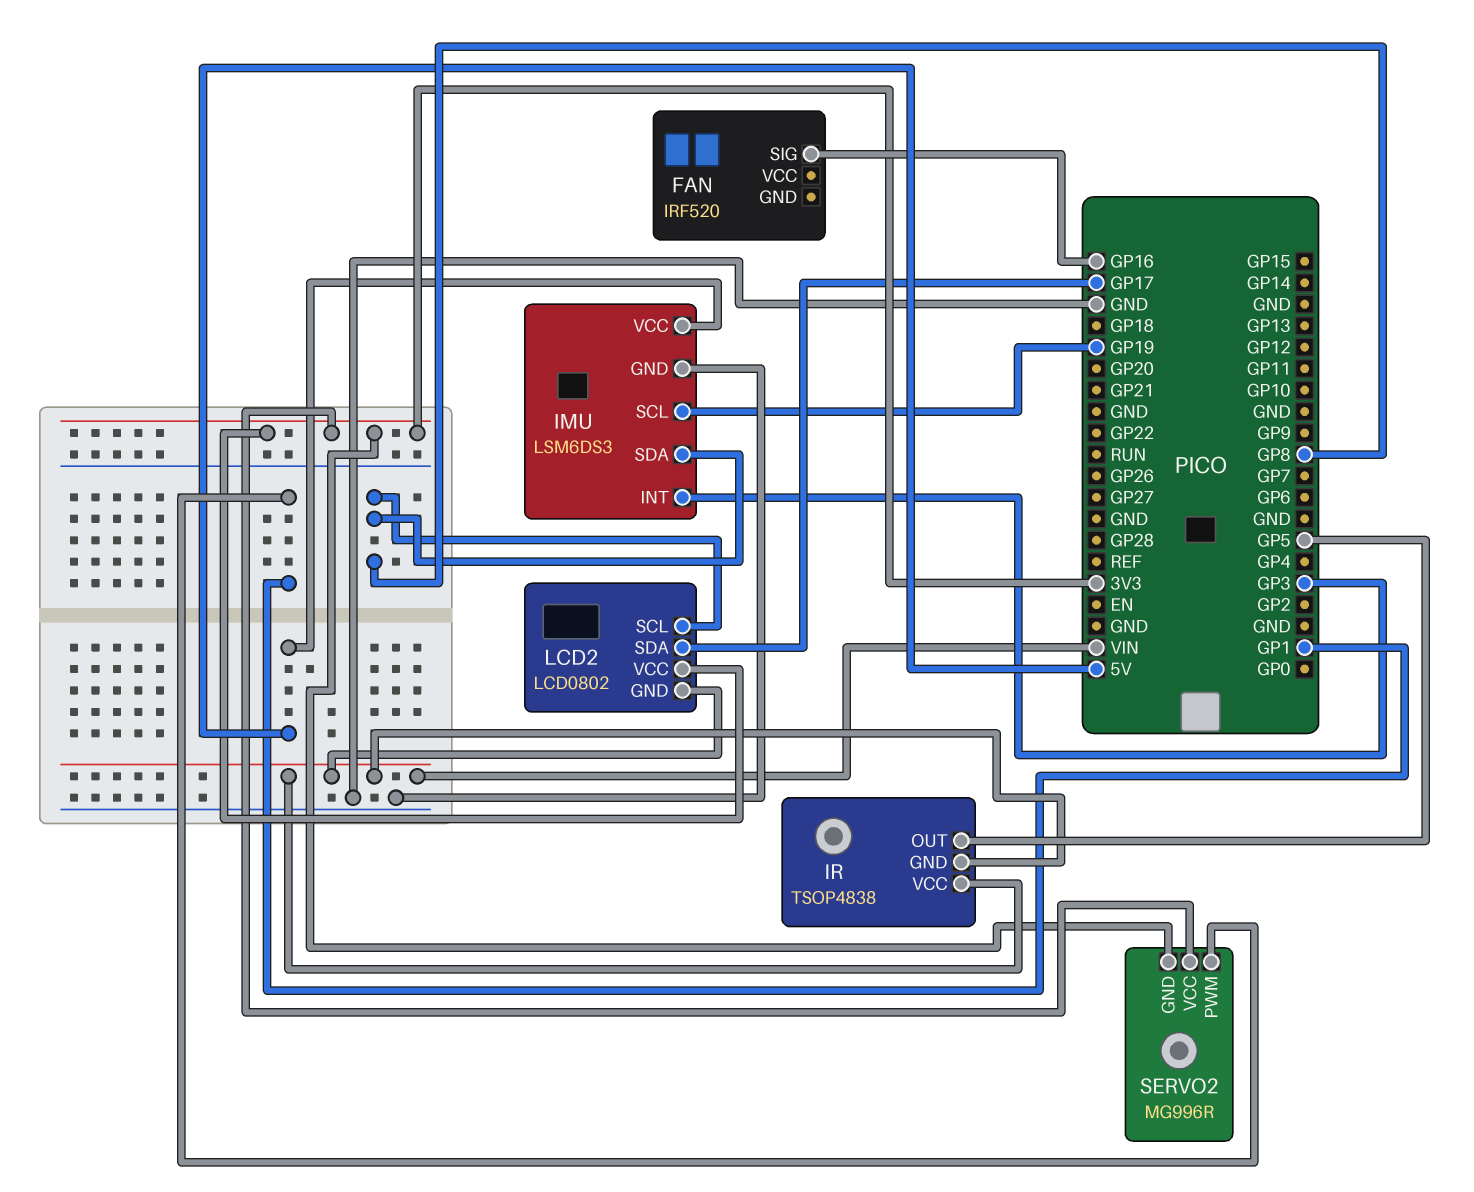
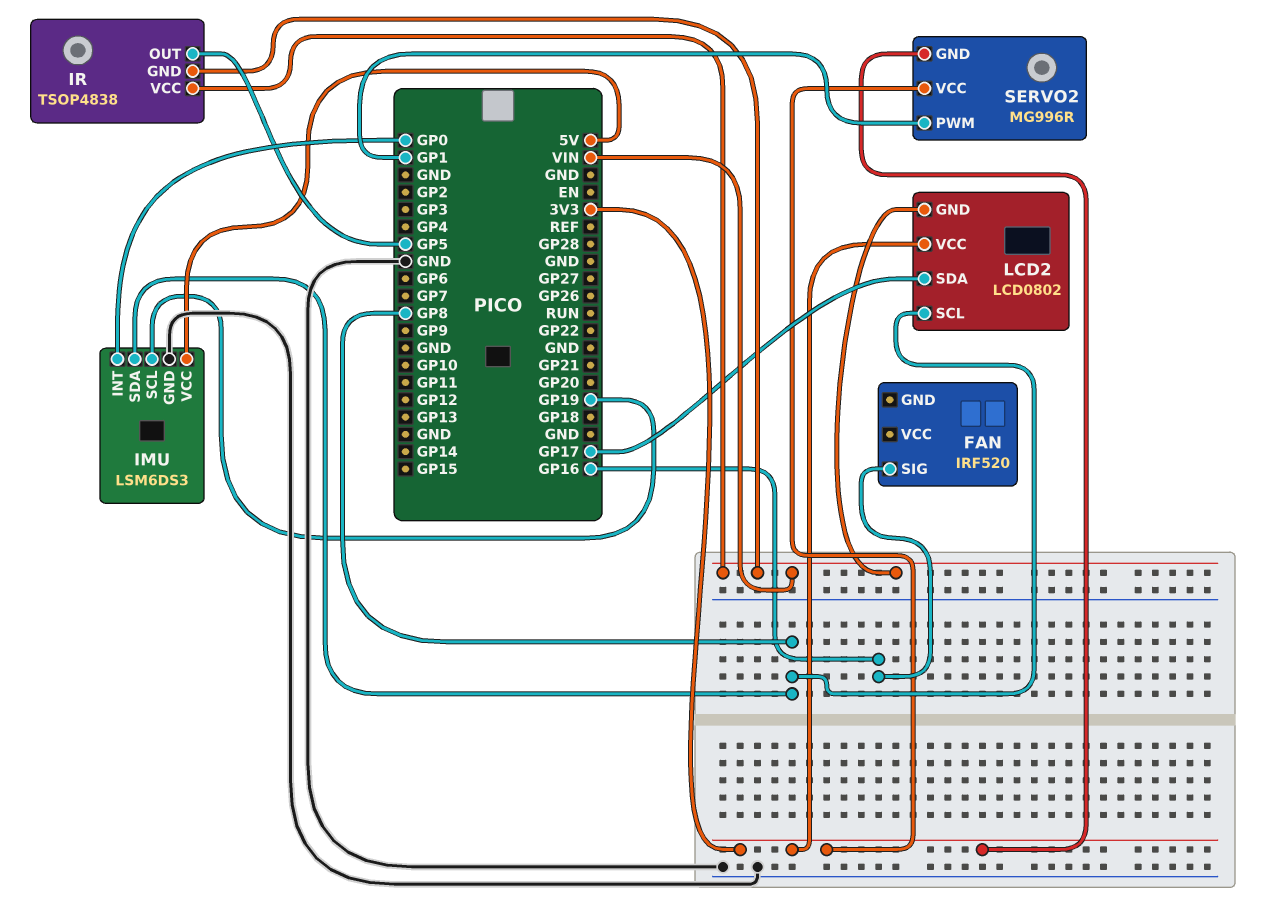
IMU pin INT: GP3 -> GP0

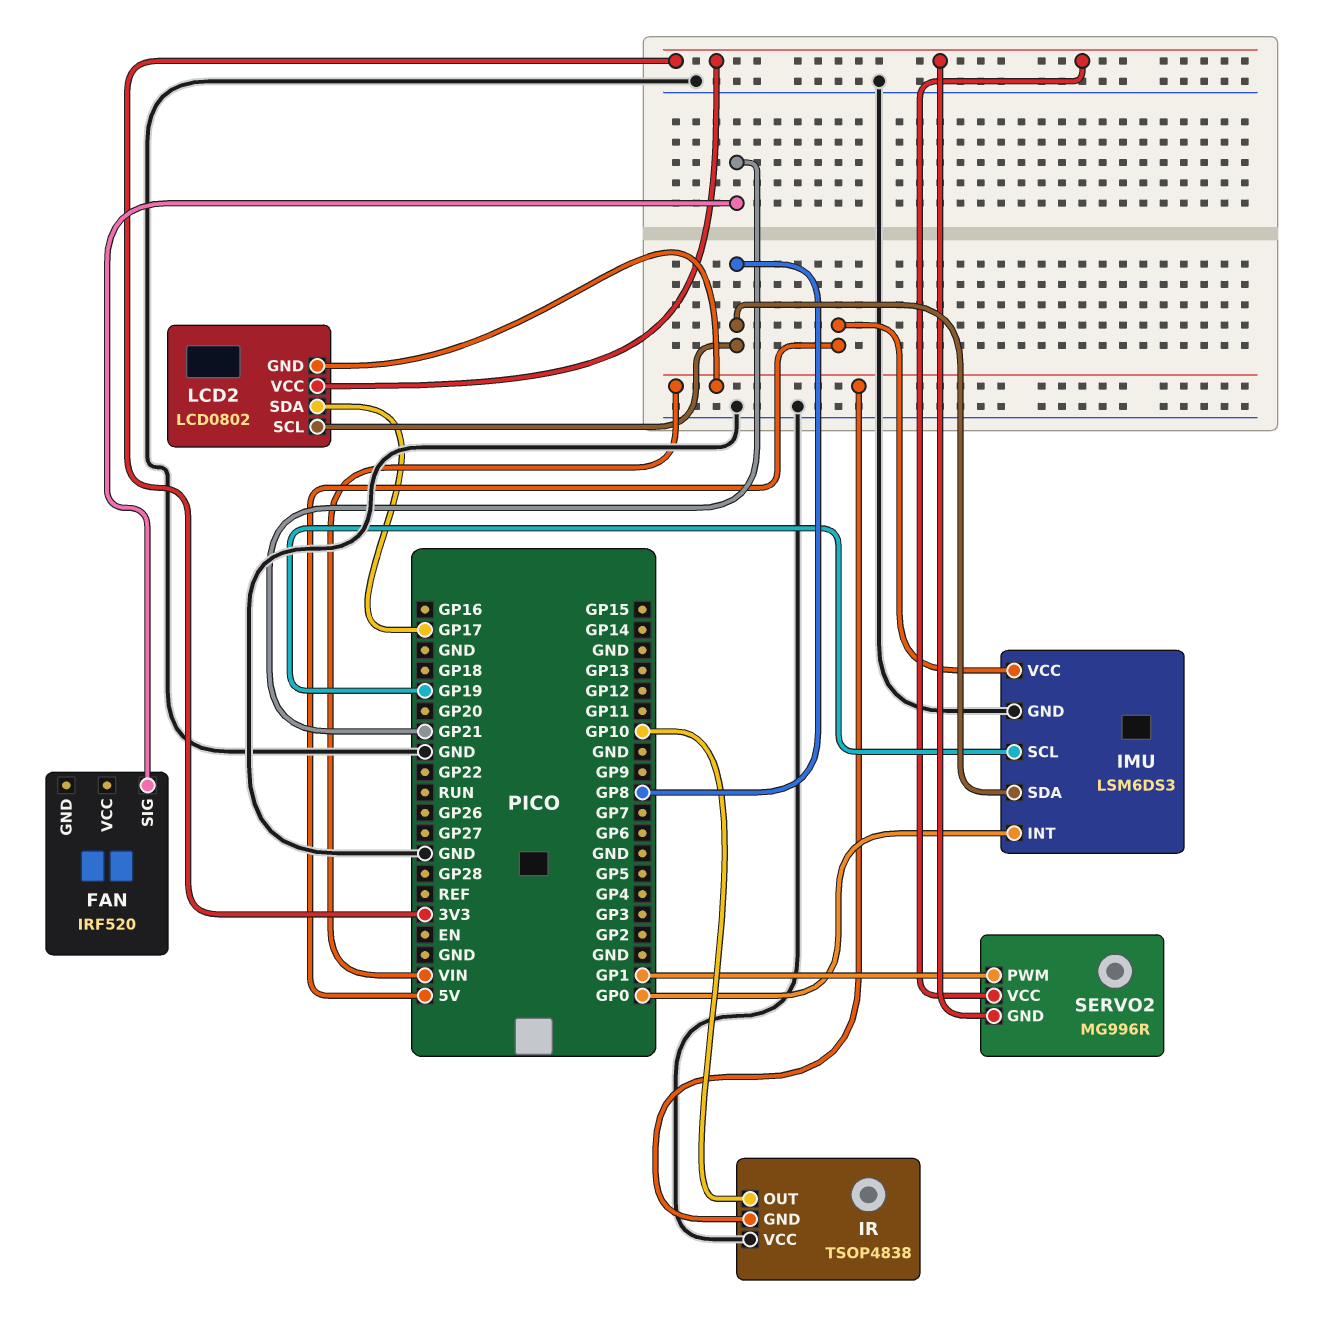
FAN pin SIG: GP16 -> GP21
IR pin OUT: GP5 -> GP10
IR pin VCC: VIN -> GND

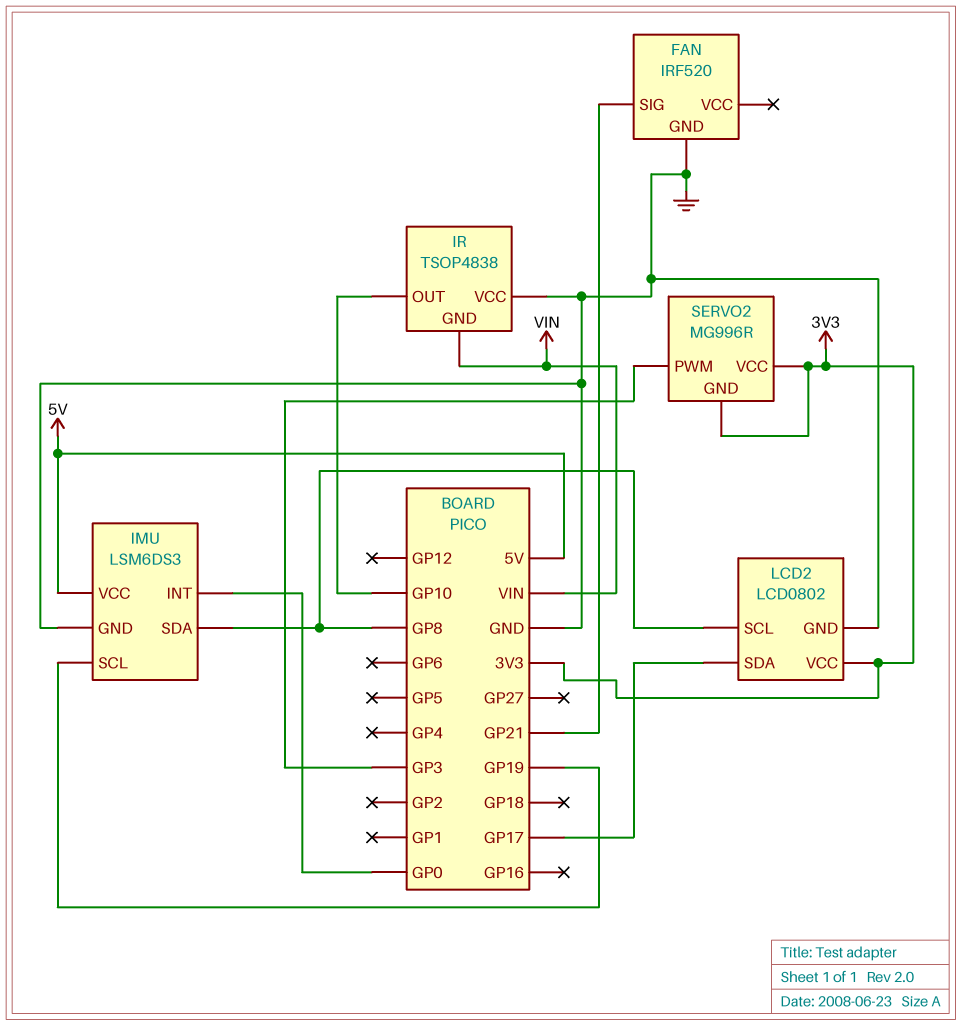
FAN pin GND: none -> GND
LCD2 pin GND: VIN -> GND
SERVO2 pin PWM: GP1 -> GP3

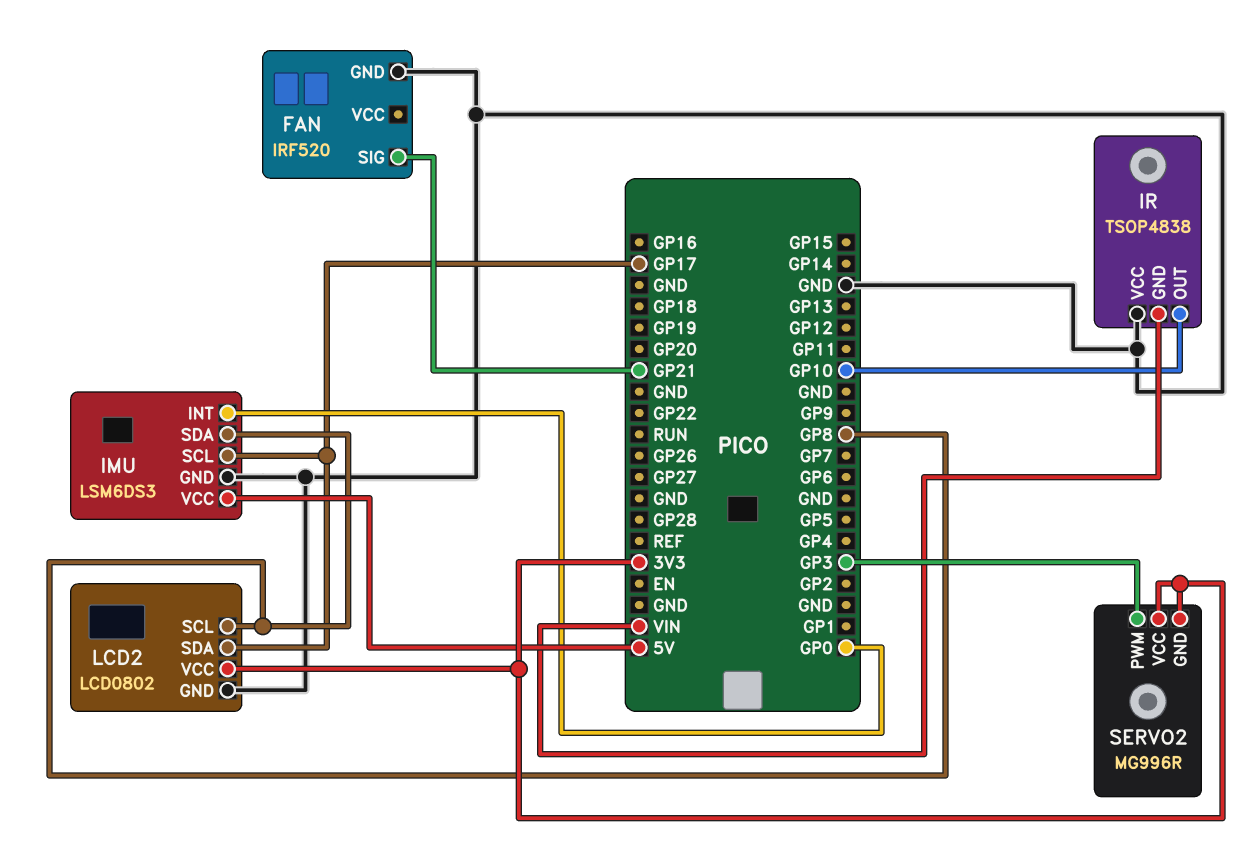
IMU pin SCL: GP19 -> GP17

